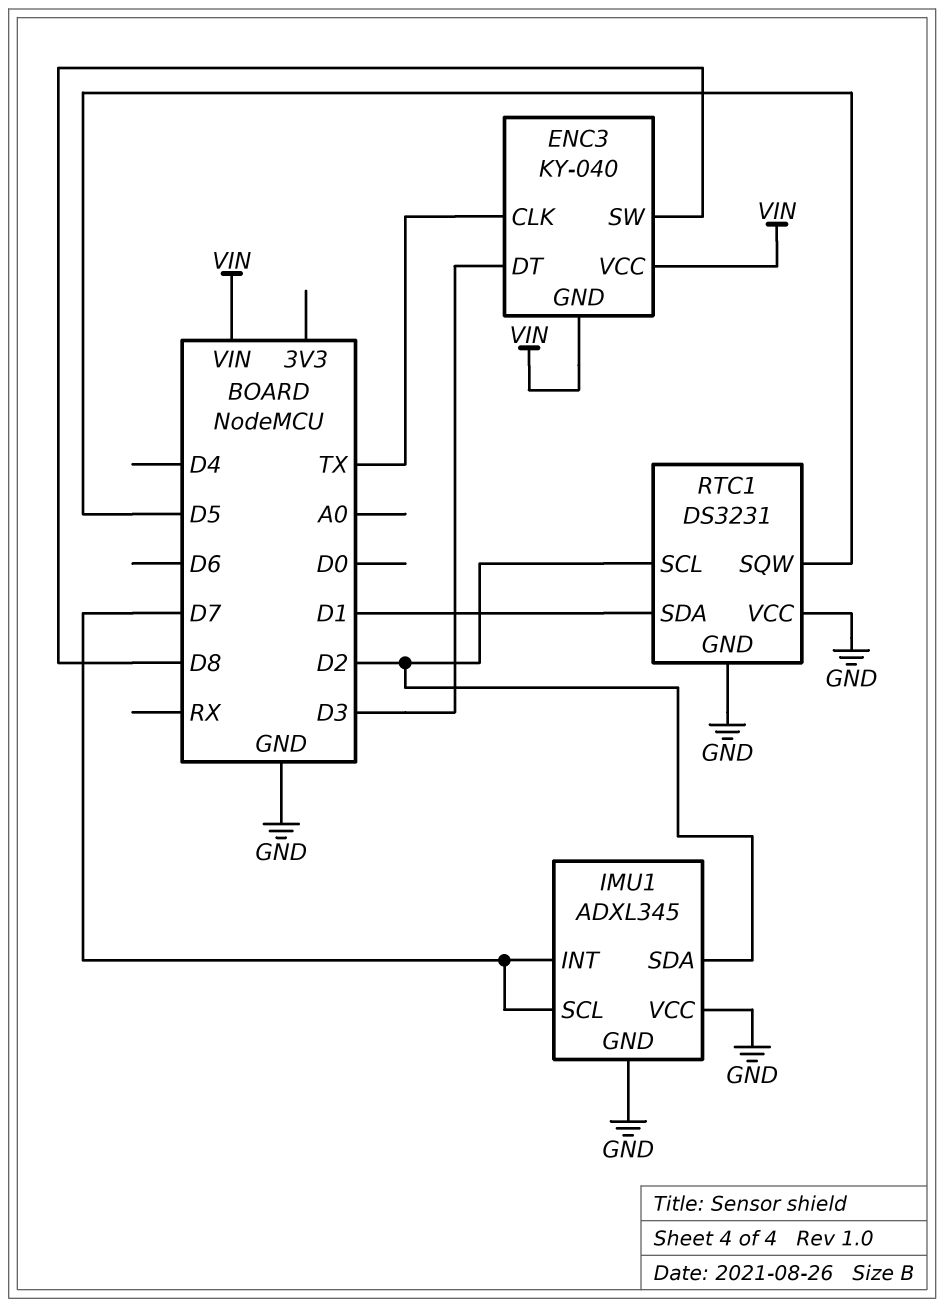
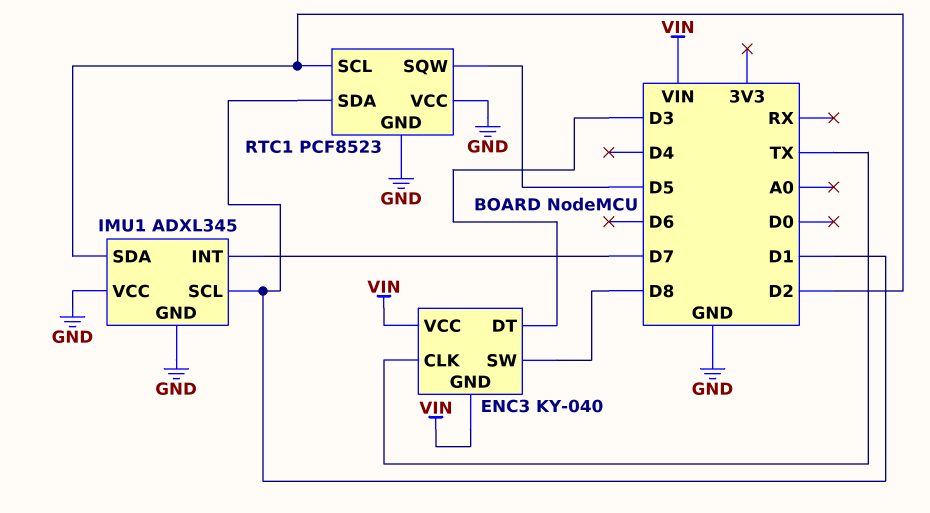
IMU1 pin SCL: D7 -> D1
RTC1: DS3231 -> PCF8523

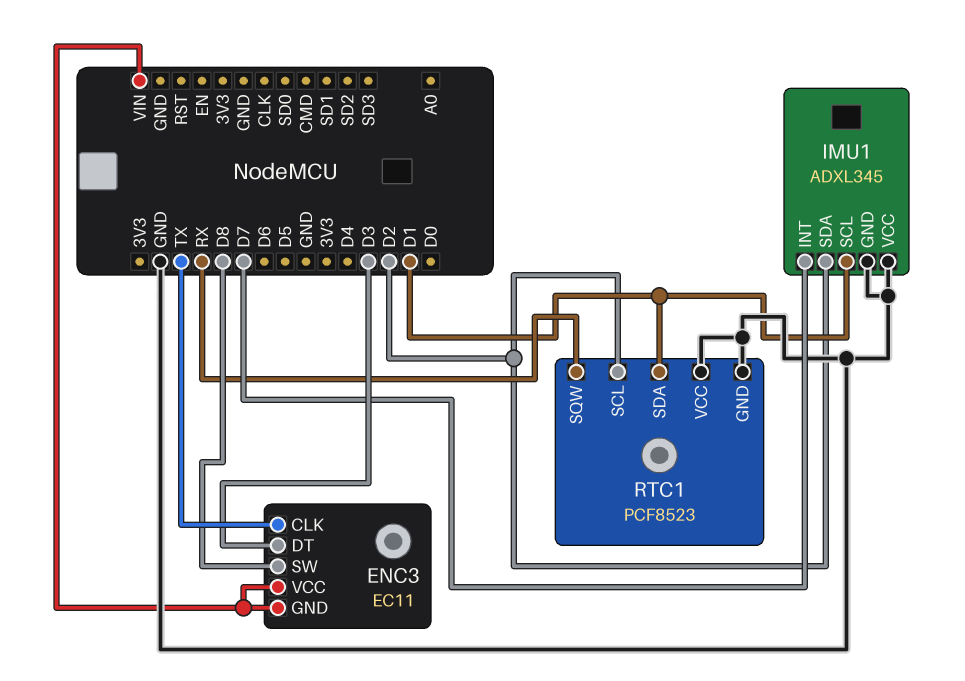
ENC3: KY-040 -> EC11
RTC1 pin SQW: D5 -> RX

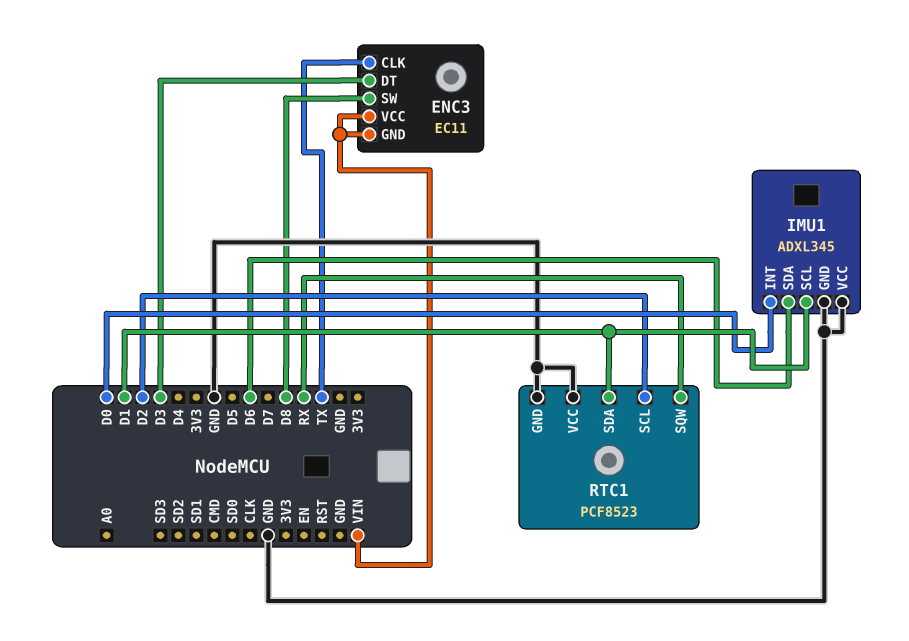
IMU1 pin INT: D7 -> D0
IMU1 pin SDA: D2 -> D6

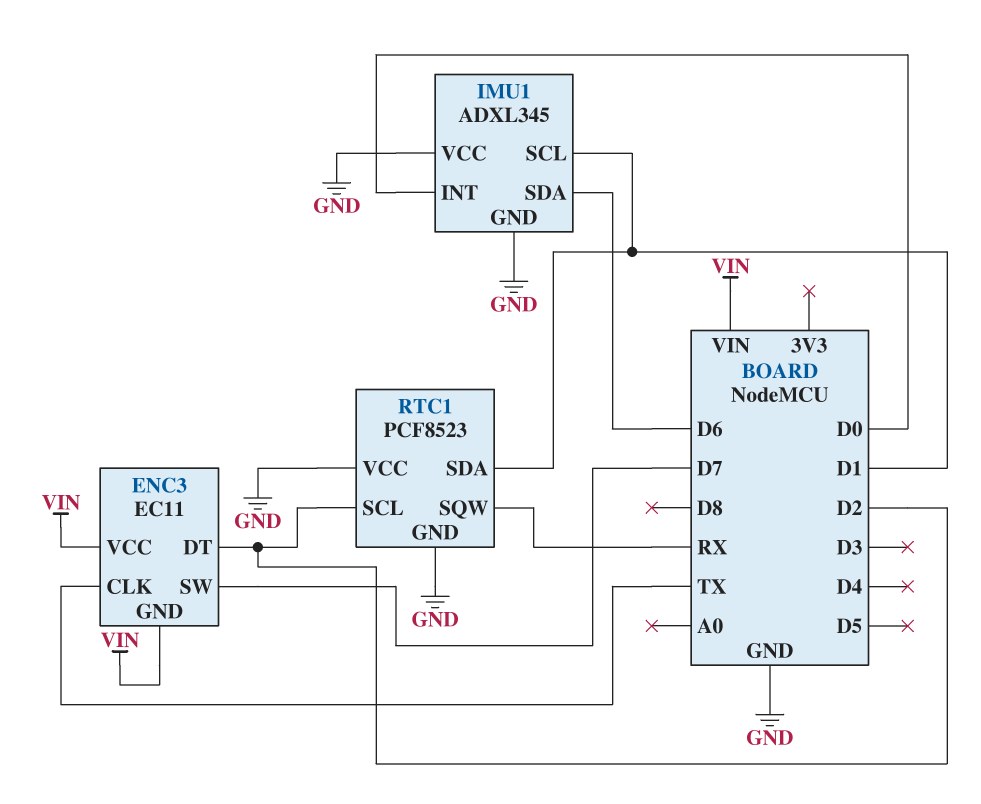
ENC3 pin DT: D3 -> D2
ENC3 pin SW: D8 -> D7

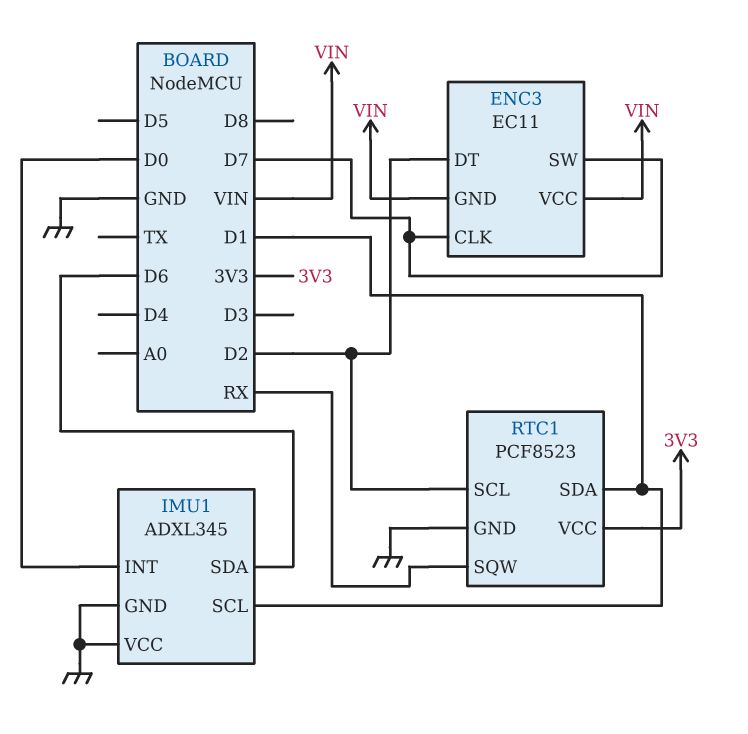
ENC3 pin CLK: TX -> D7
RTC1 pin VCC: GND -> 3V3

